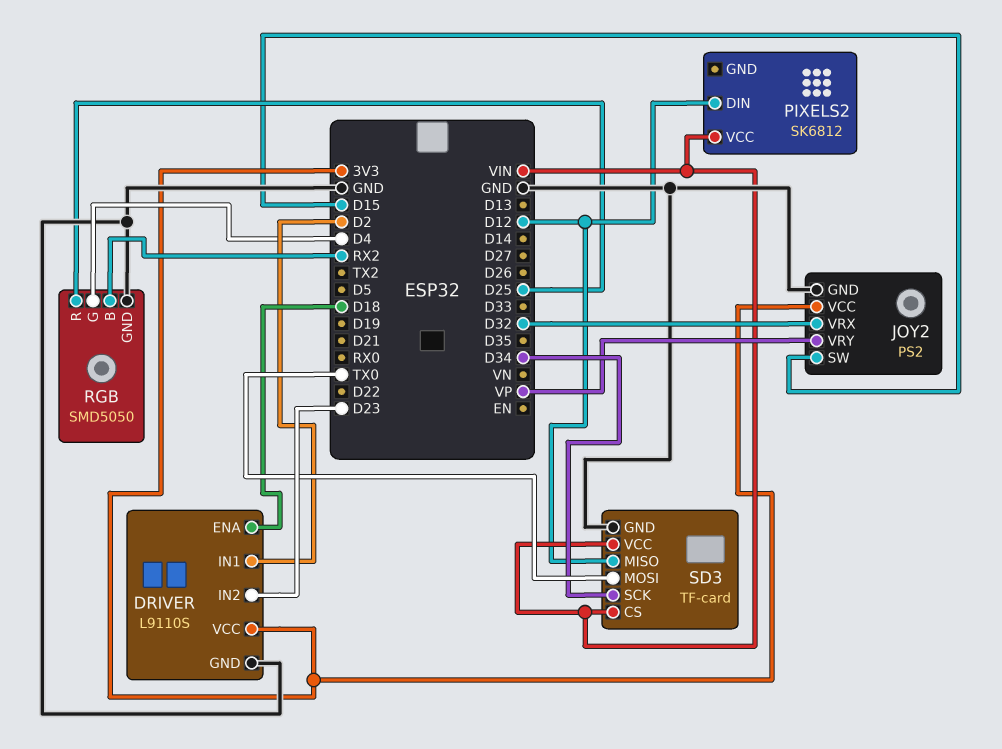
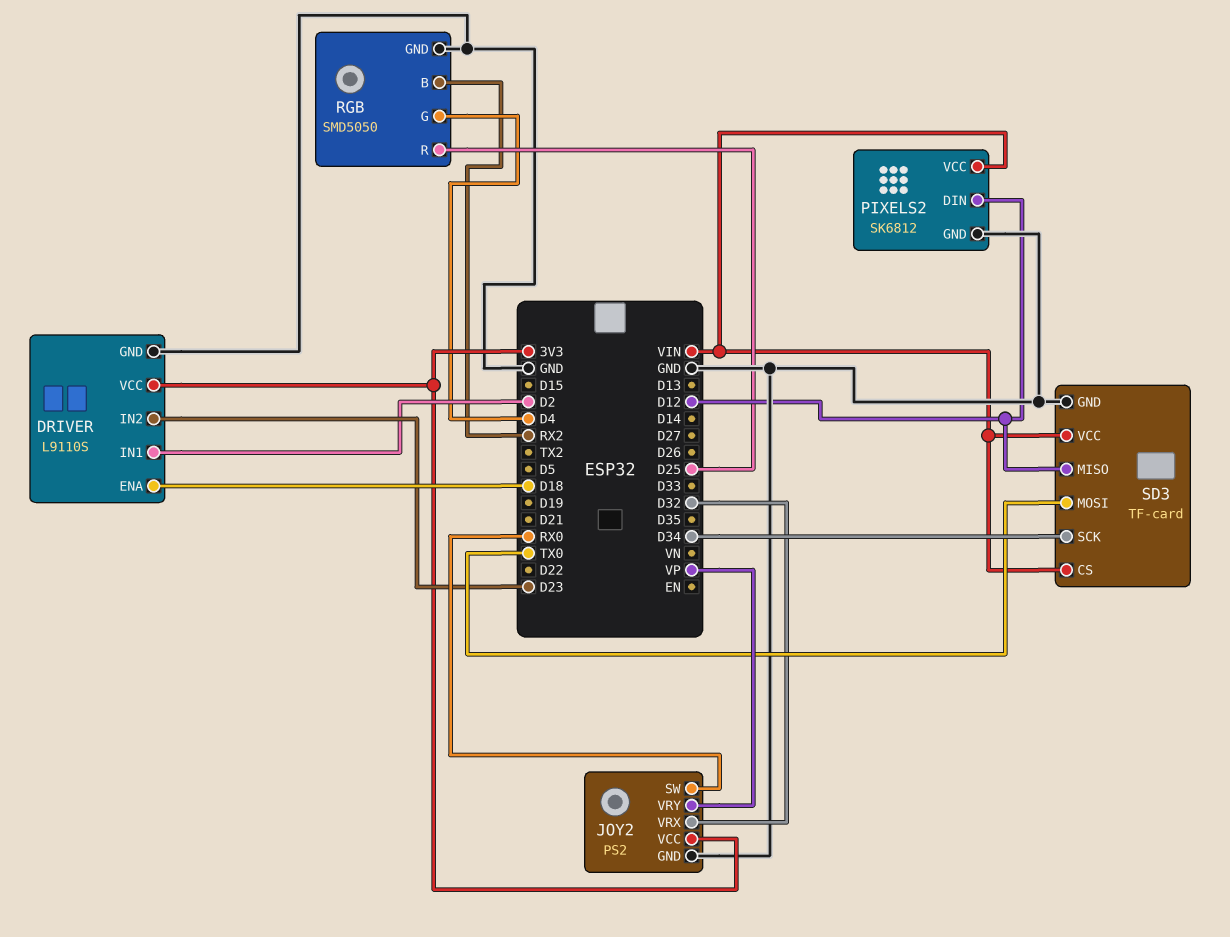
JOY2 pin SW: D15 -> RX0
PIXELS2 pin GND: none -> GND

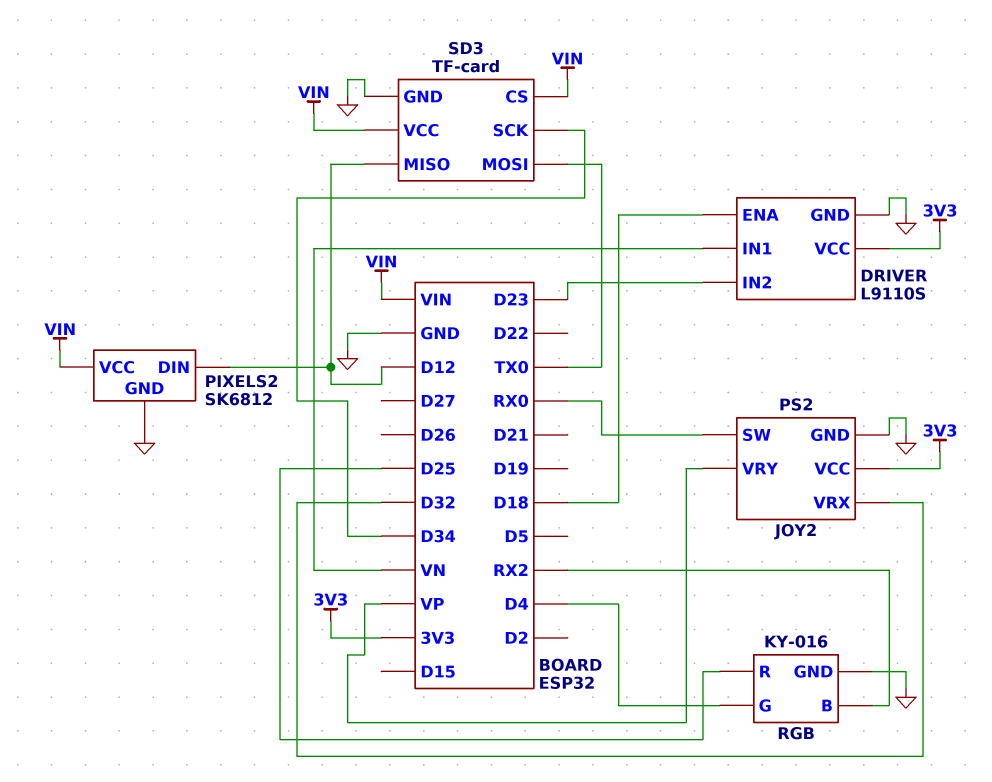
DRIVER pin IN1: D2 -> VN
RGB: SMD5050 -> KY-016

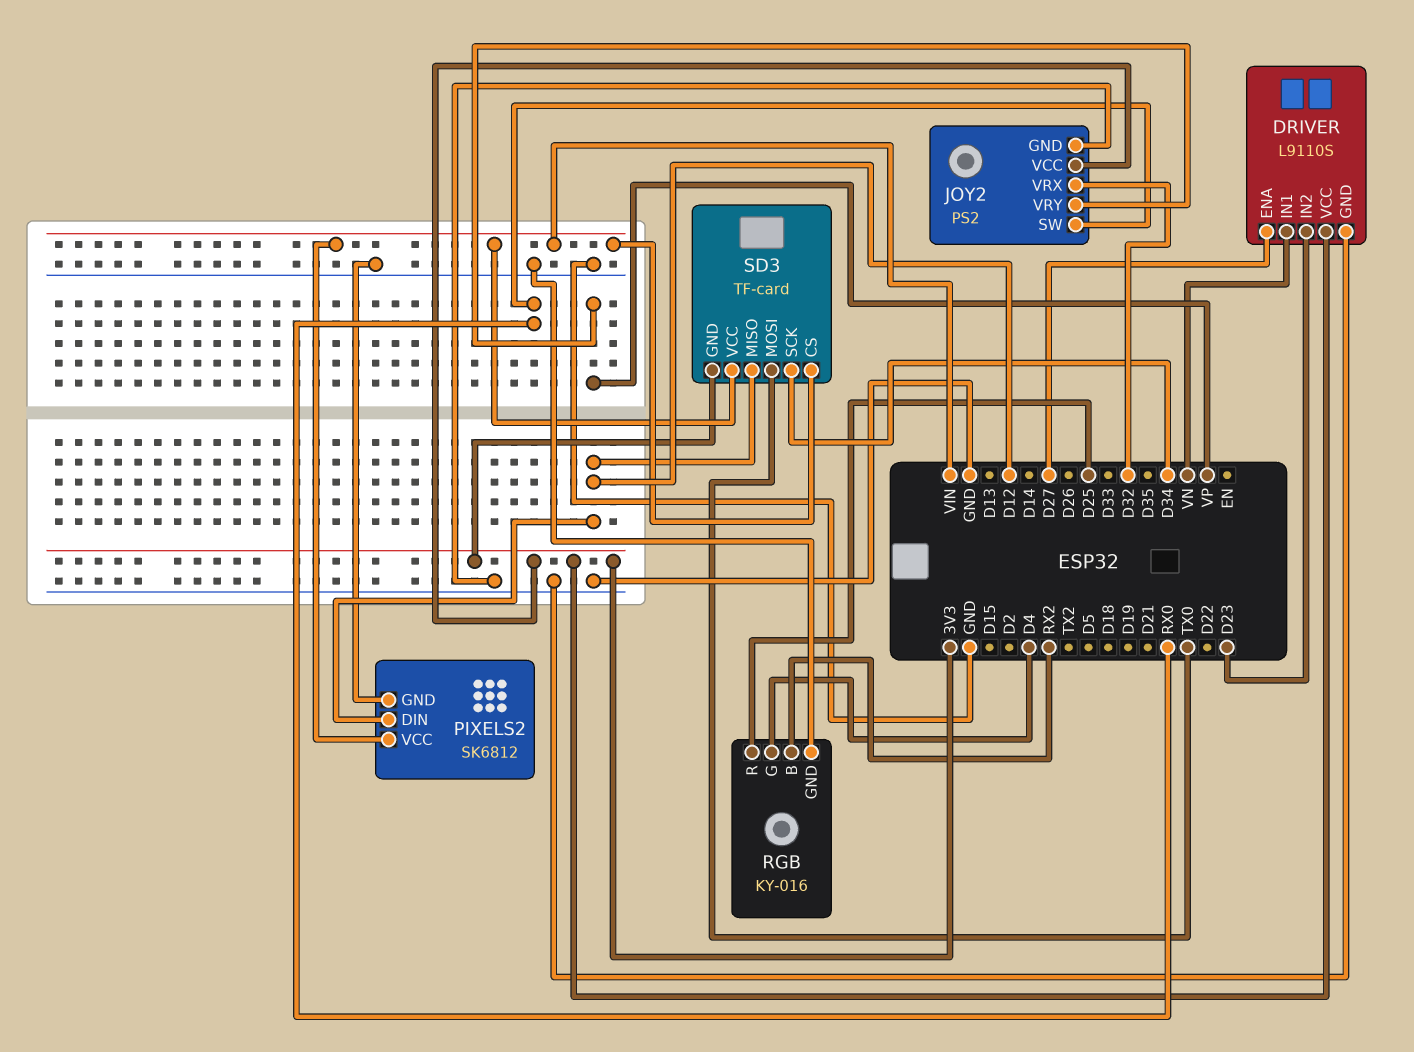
DRIVER pin ENA: D18 -> D27
SD3 pin GND: GND -> 3V3

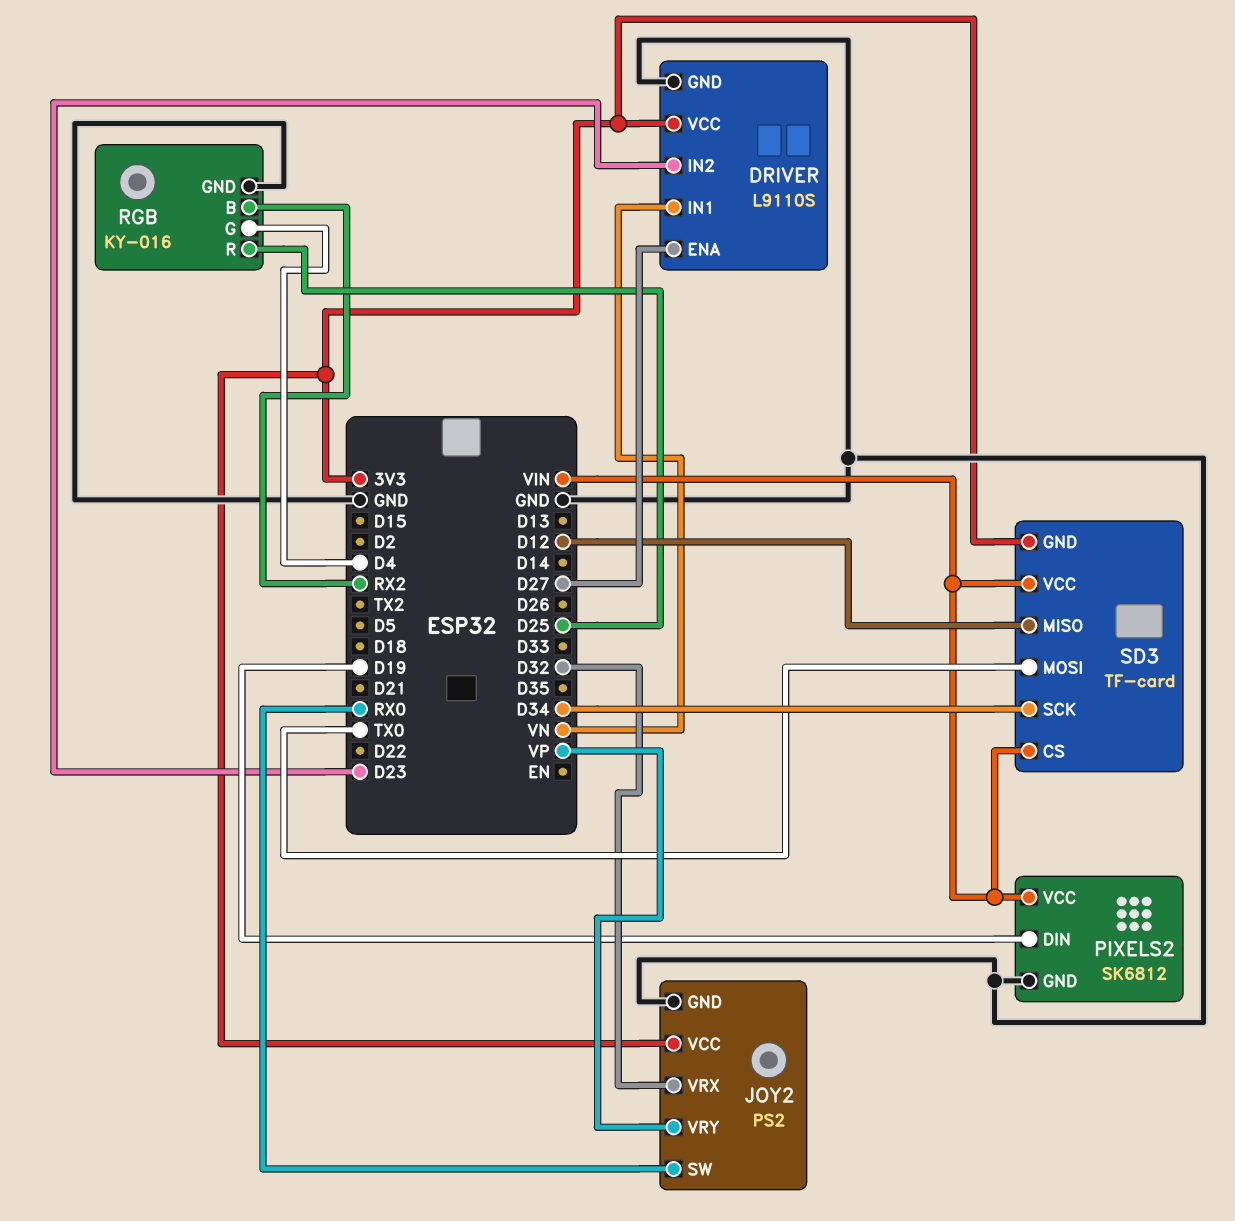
PIXELS2 pin DIN: D12 -> D19

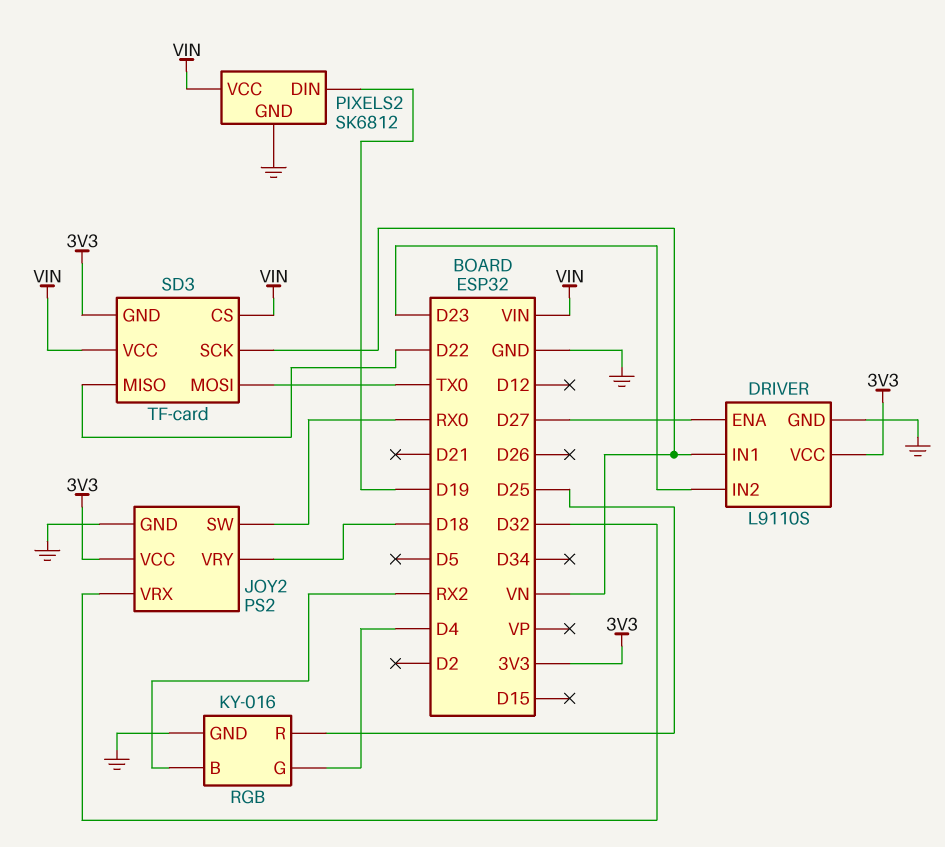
JOY2 pin VRY: VP -> D18
SD3 pin MISO: D12 -> D22
SD3 pin SCK: D34 -> VN

